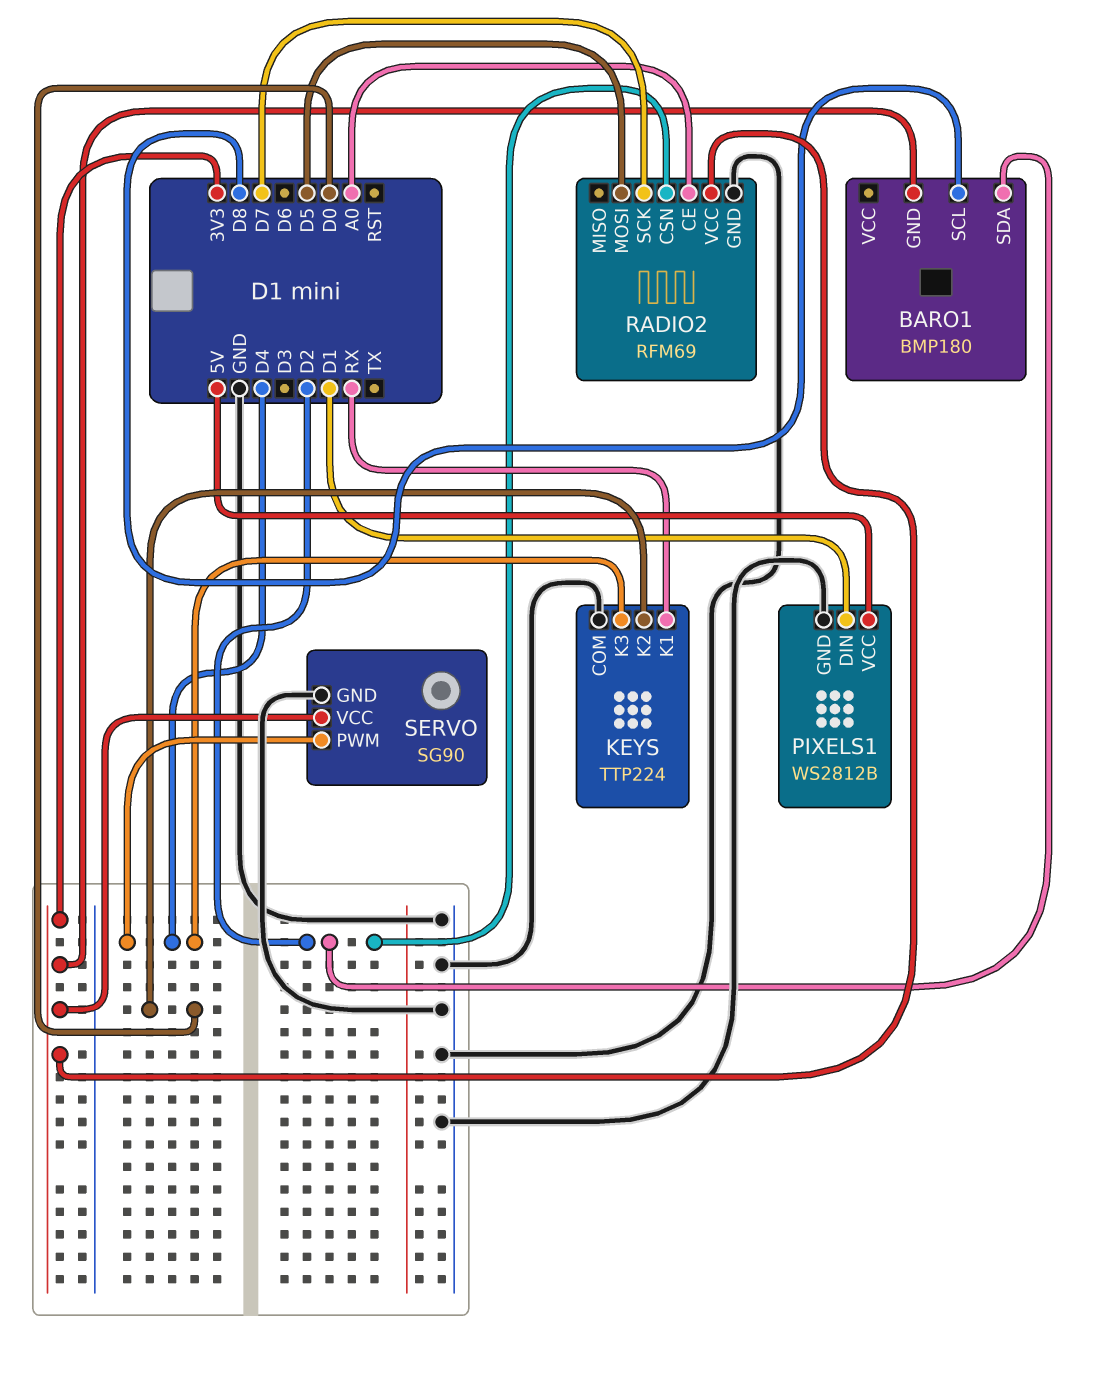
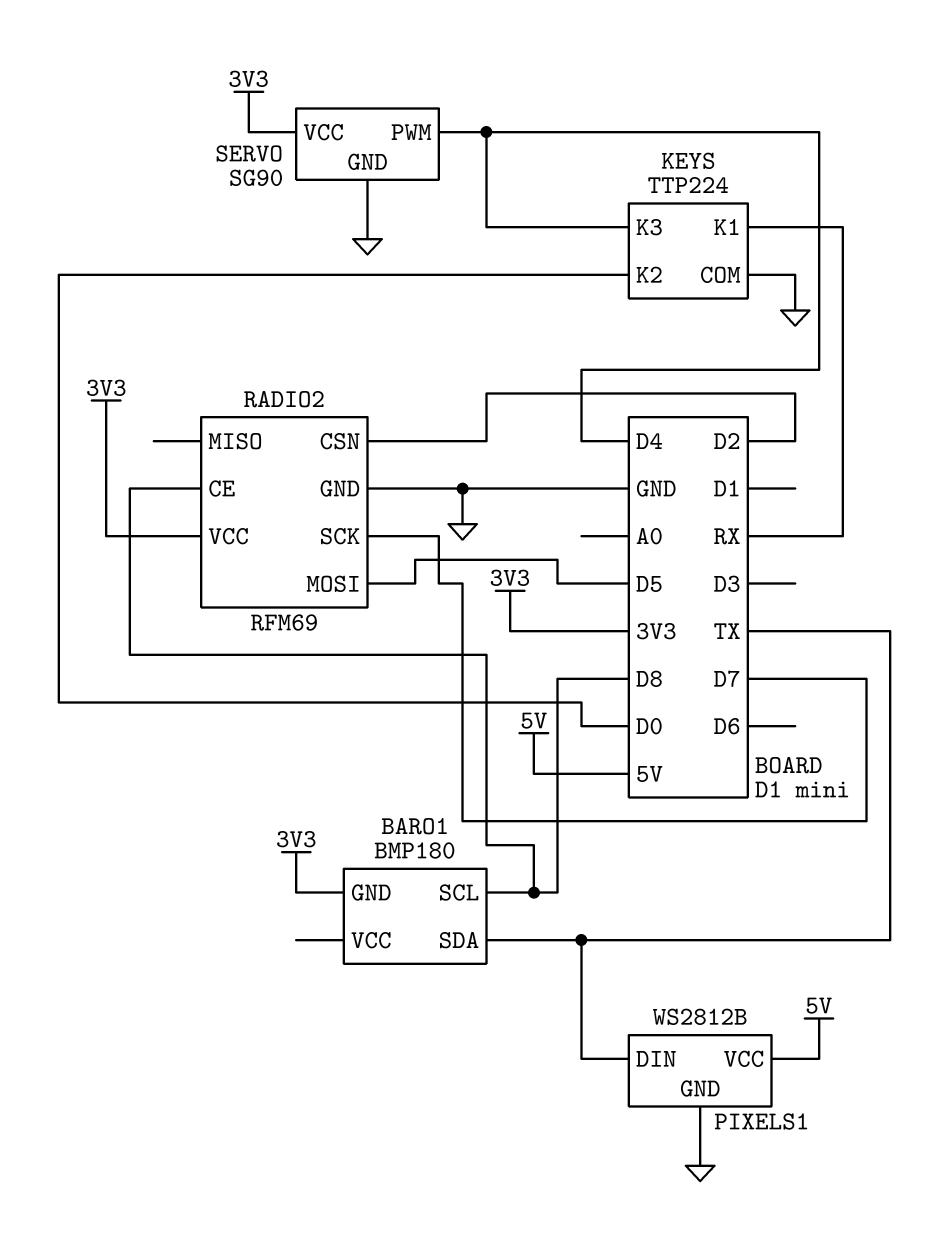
BARO1 pin SDA: D2 -> TX
PIXELS1 pin DIN: D1 -> TX
RADIO2 pin CE: A0 -> D8

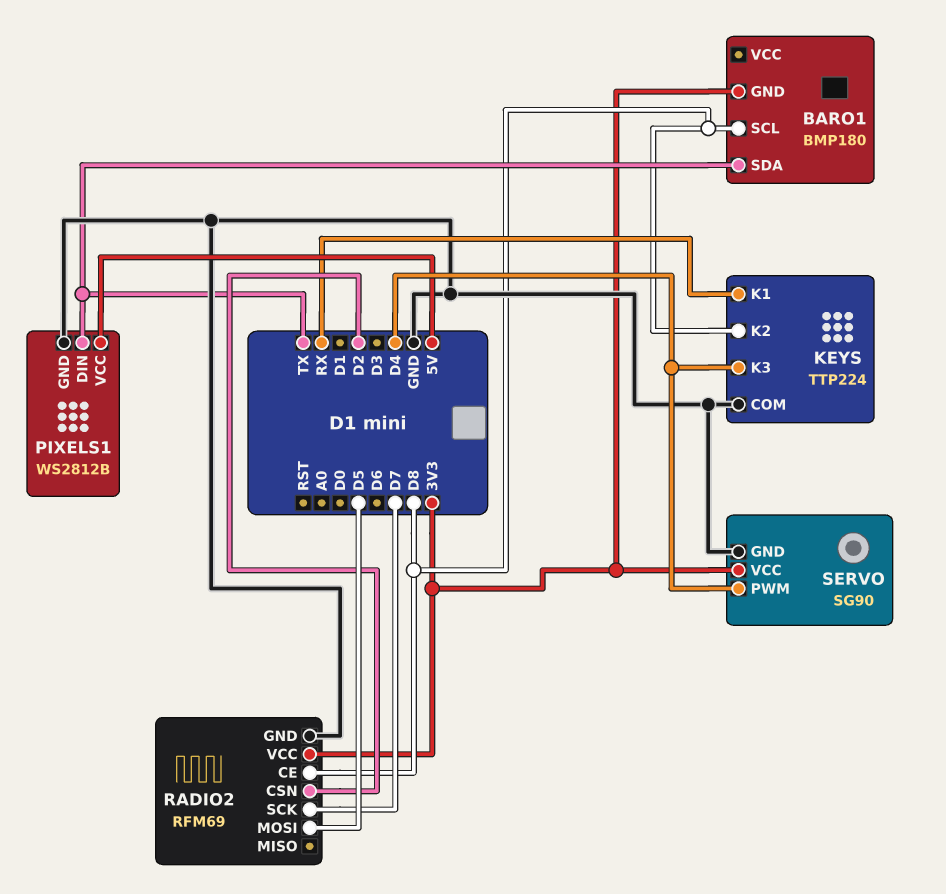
KEYS pin K2: D0 -> D8

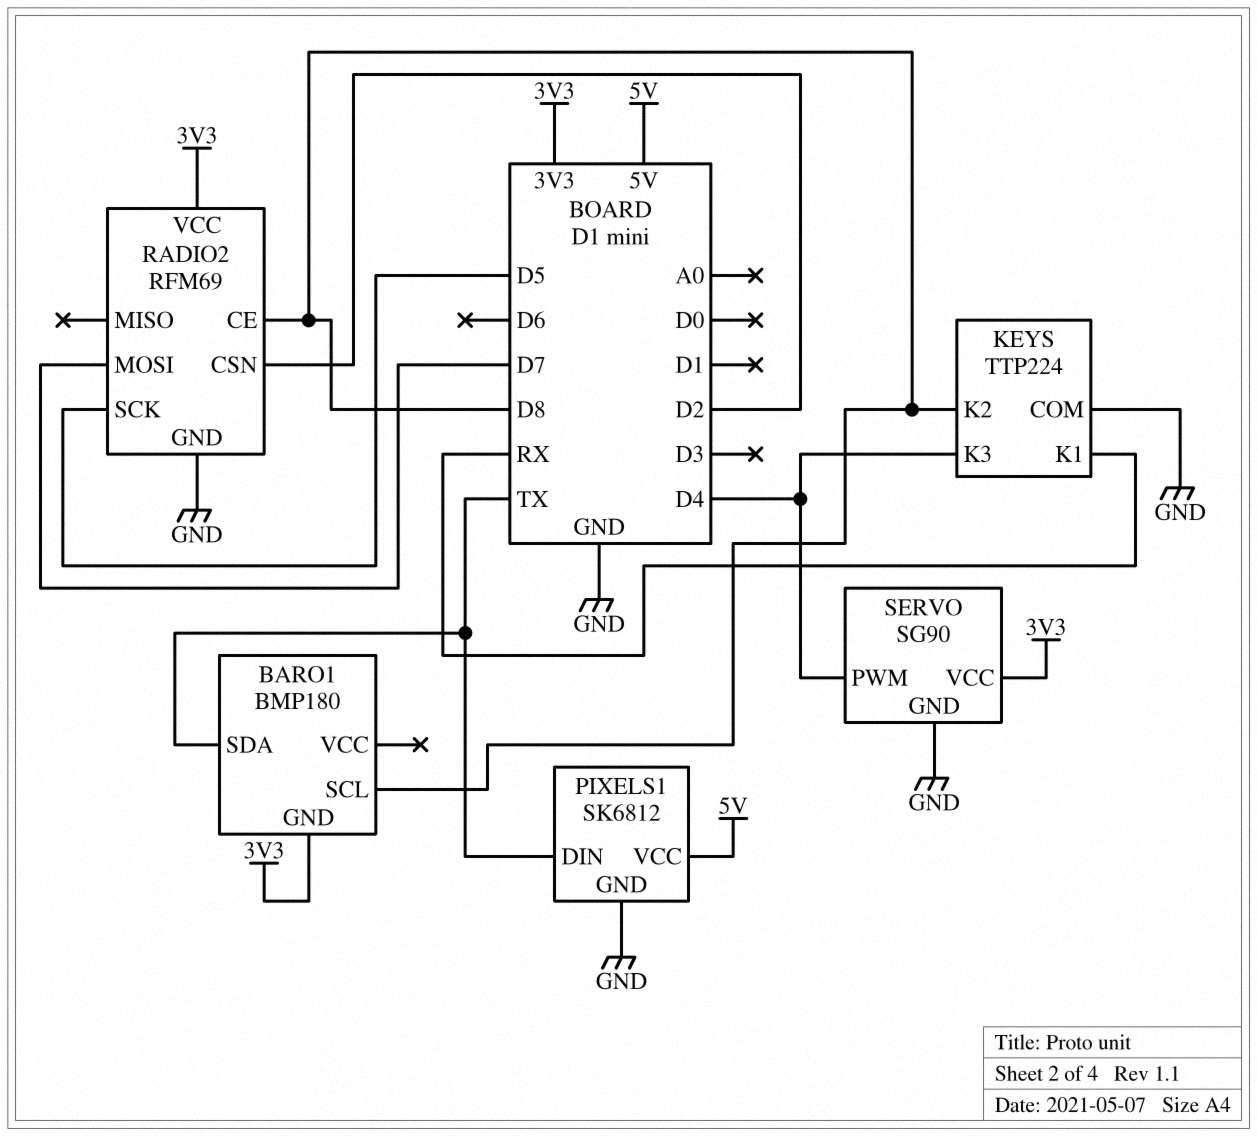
PIXELS1: WS2812B -> SK6812
RADIO2 pin MOSI: D5 -> D7
RADIO2 pin SCK: D7 -> D5

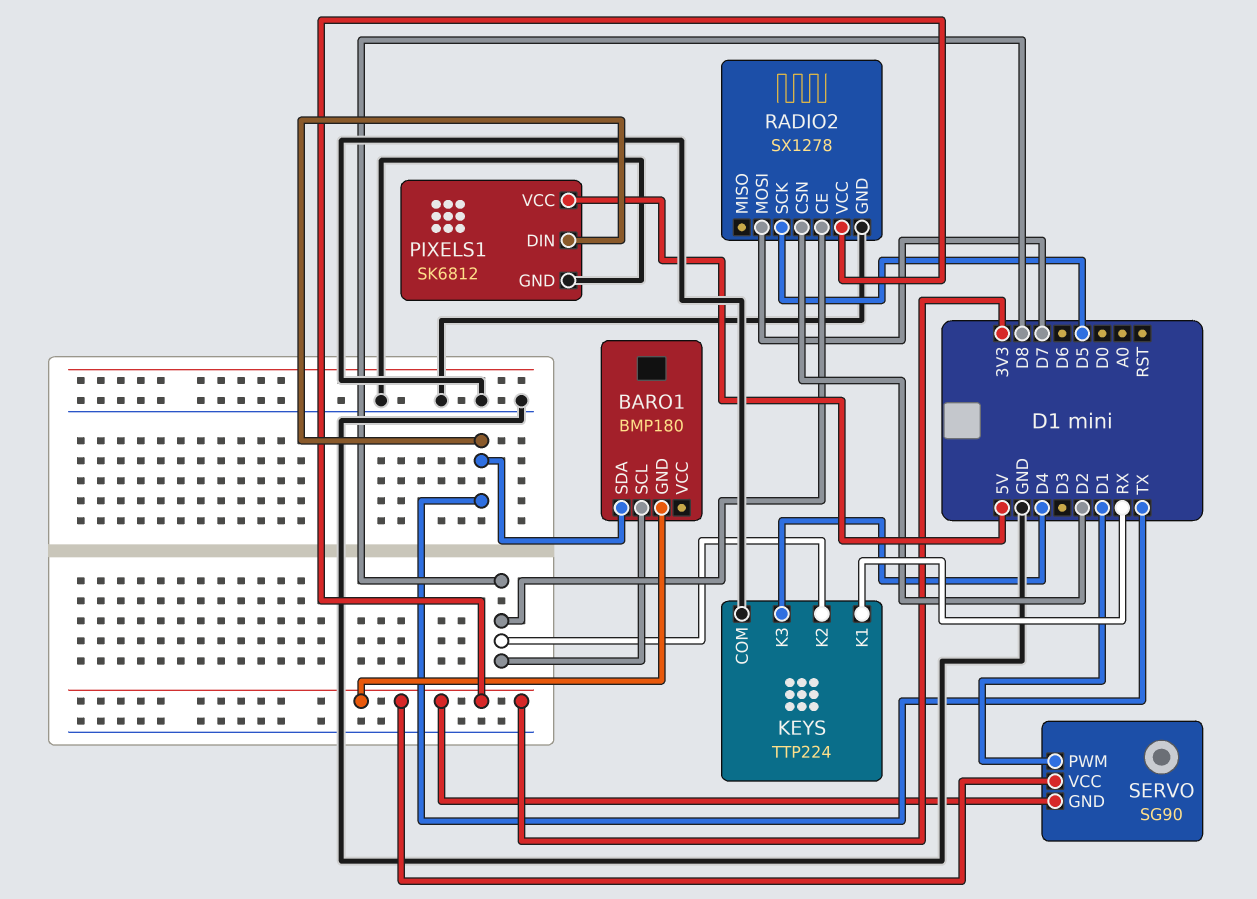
RADIO2: RFM69 -> SX1278
SERVO pin GND: GND -> 3V3
SERVO pin PWM: D4 -> D1

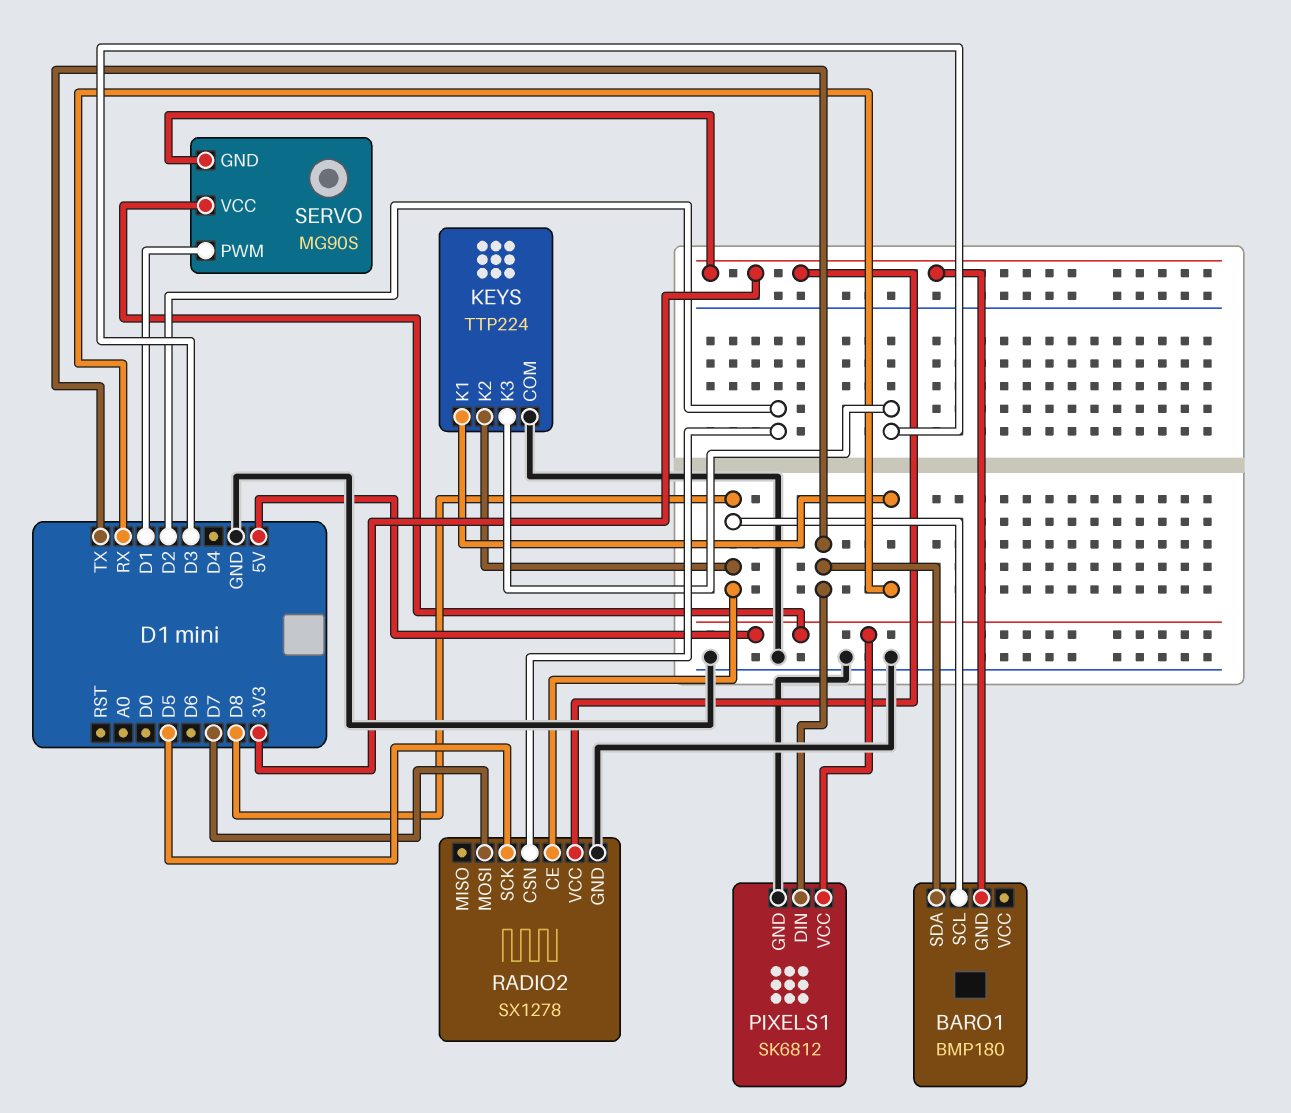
KEYS pin K3: D4 -> D3
SERVO: SG90 -> MG90S
SERVO pin VCC: 3V3 -> 5V

